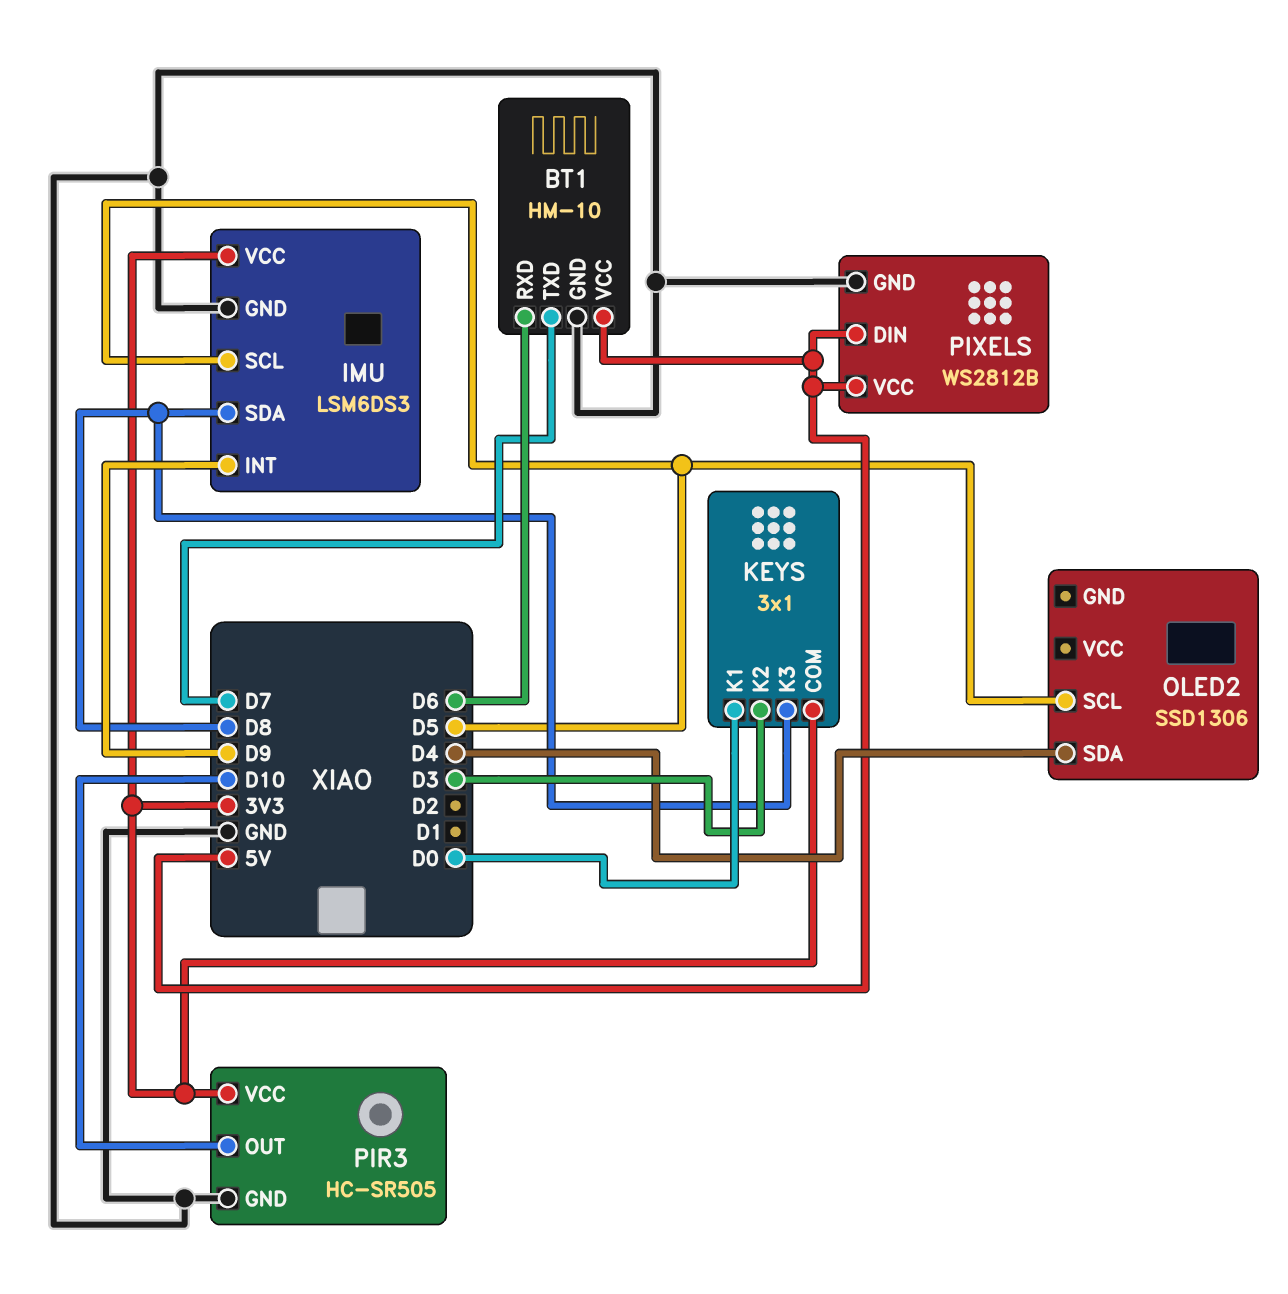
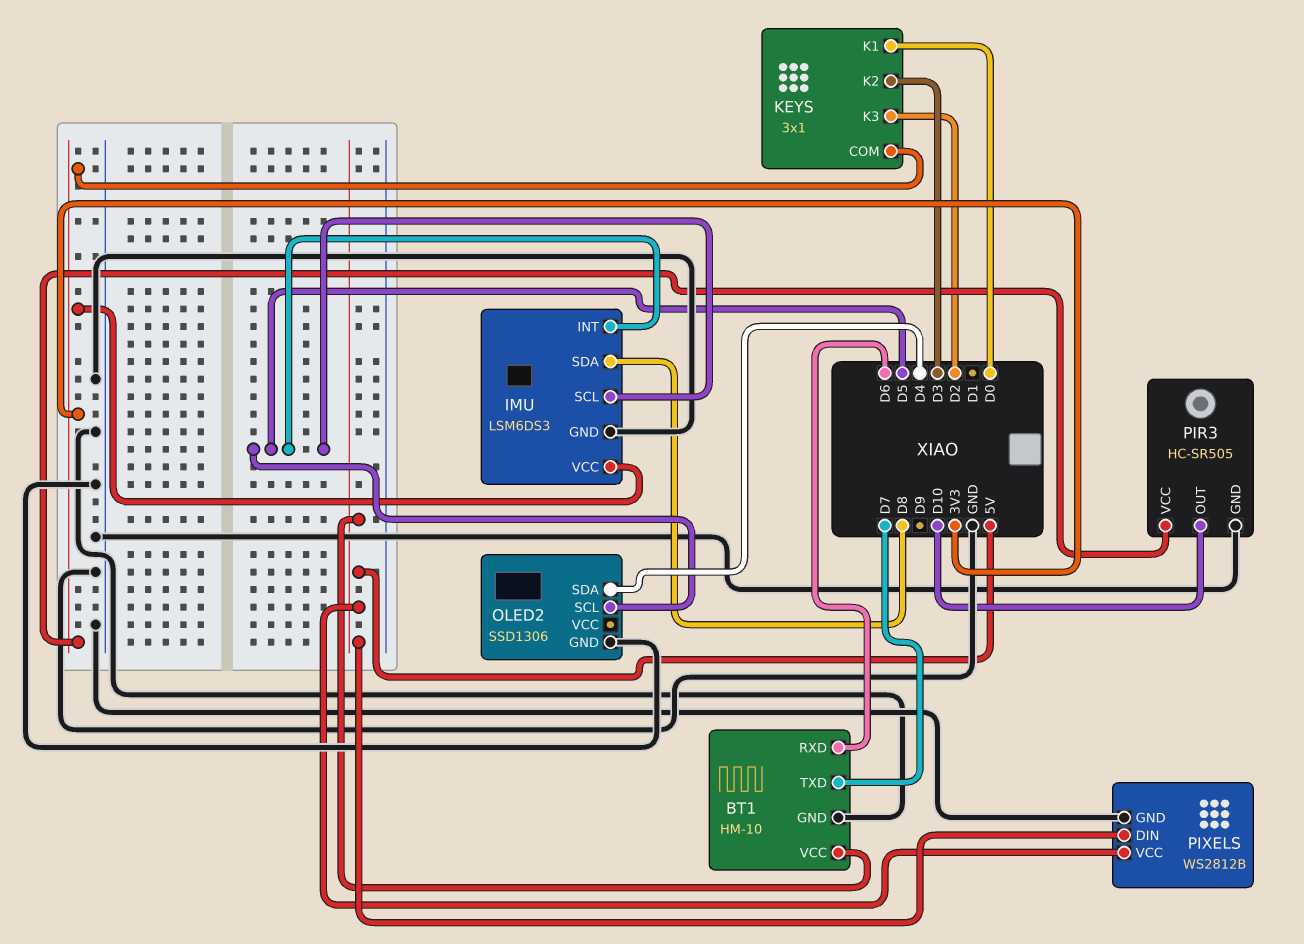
IMU pin INT: D9 -> D5
KEYS pin K3: D8 -> D2
OLED2 pin GND: none -> GND

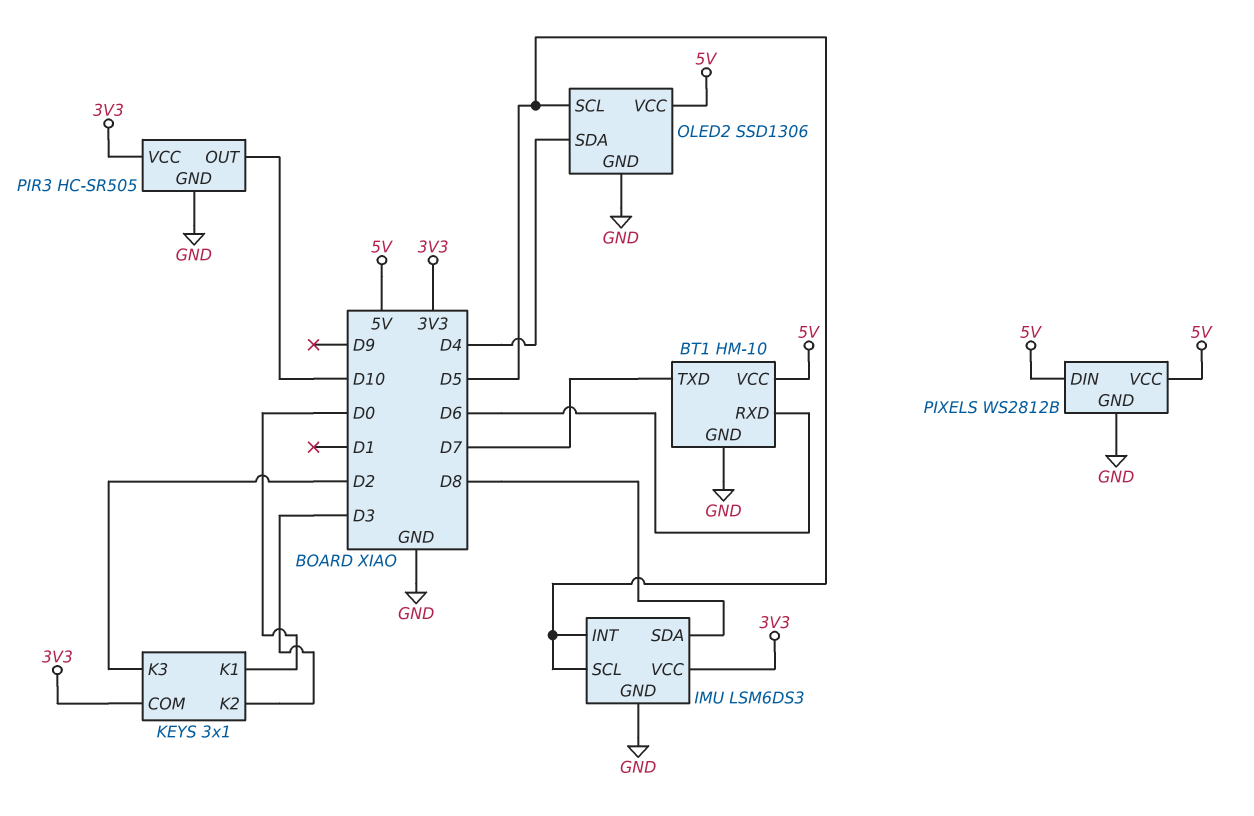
OLED2 pin VCC: none -> 5V

